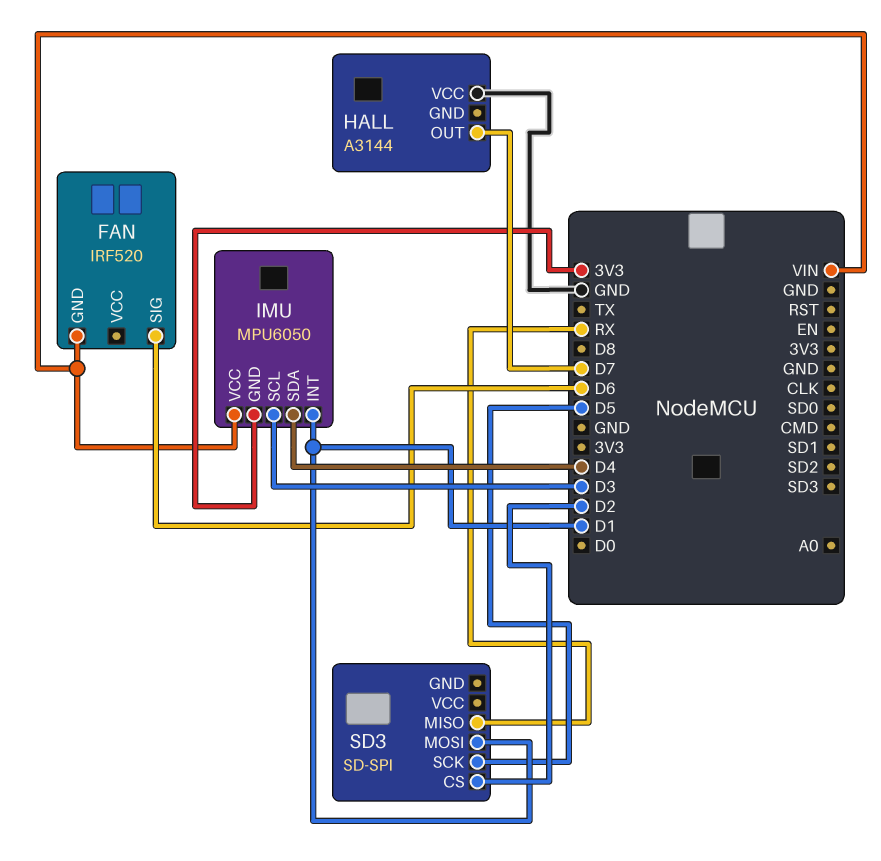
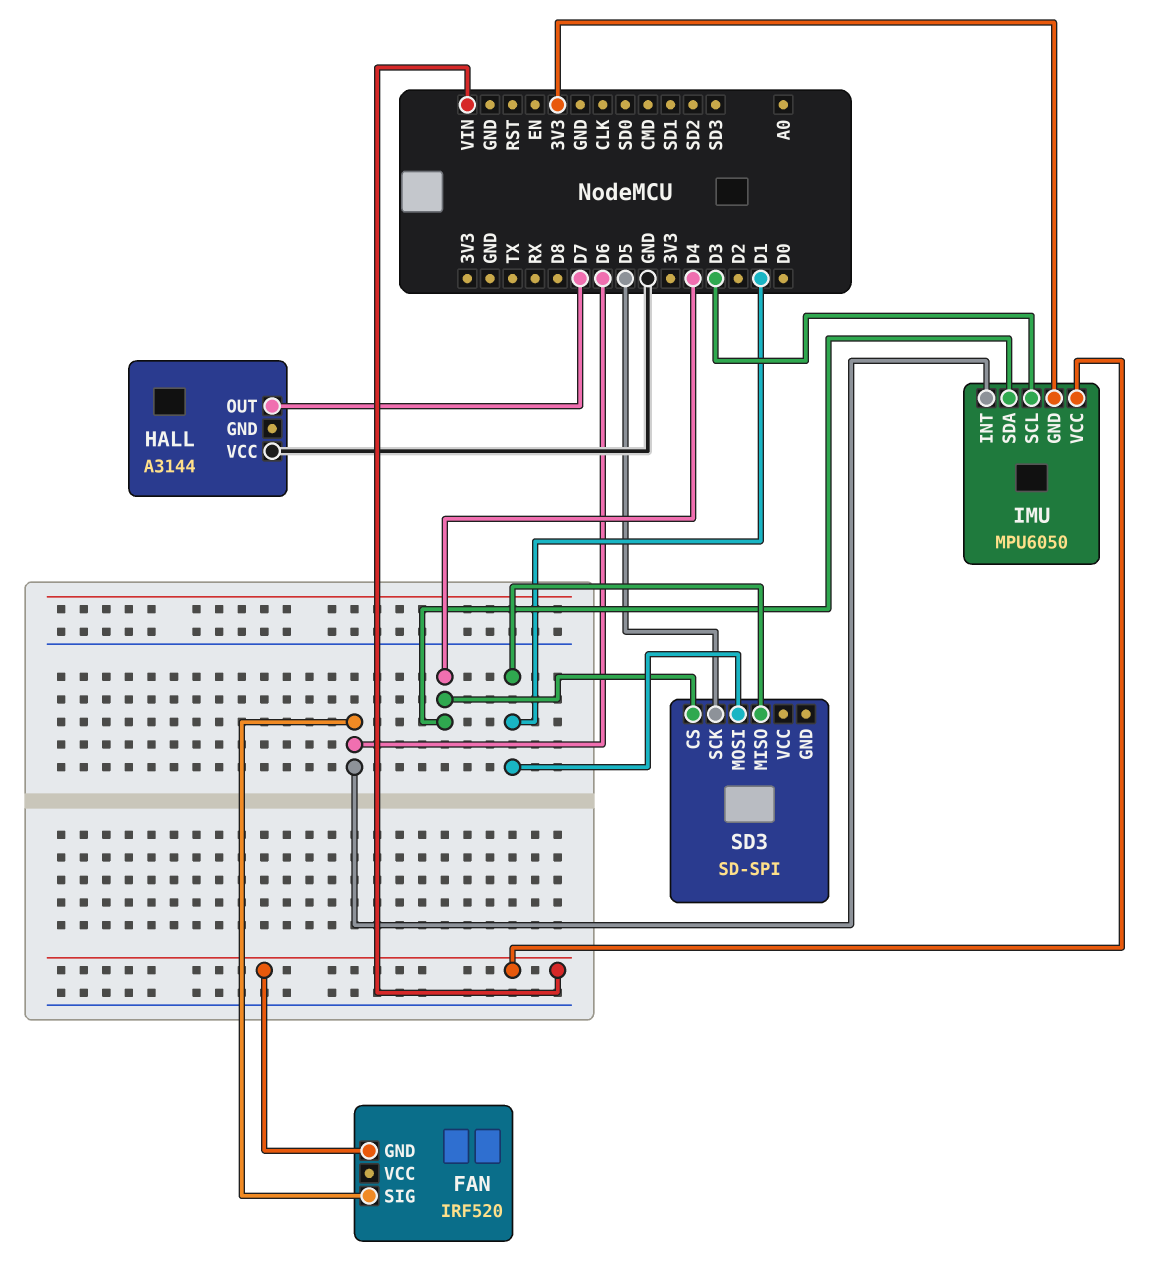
IMU pin INT: D1 -> D6
SD3 pin CS: D2 -> D4
SD3 pin MISO: RX -> D1

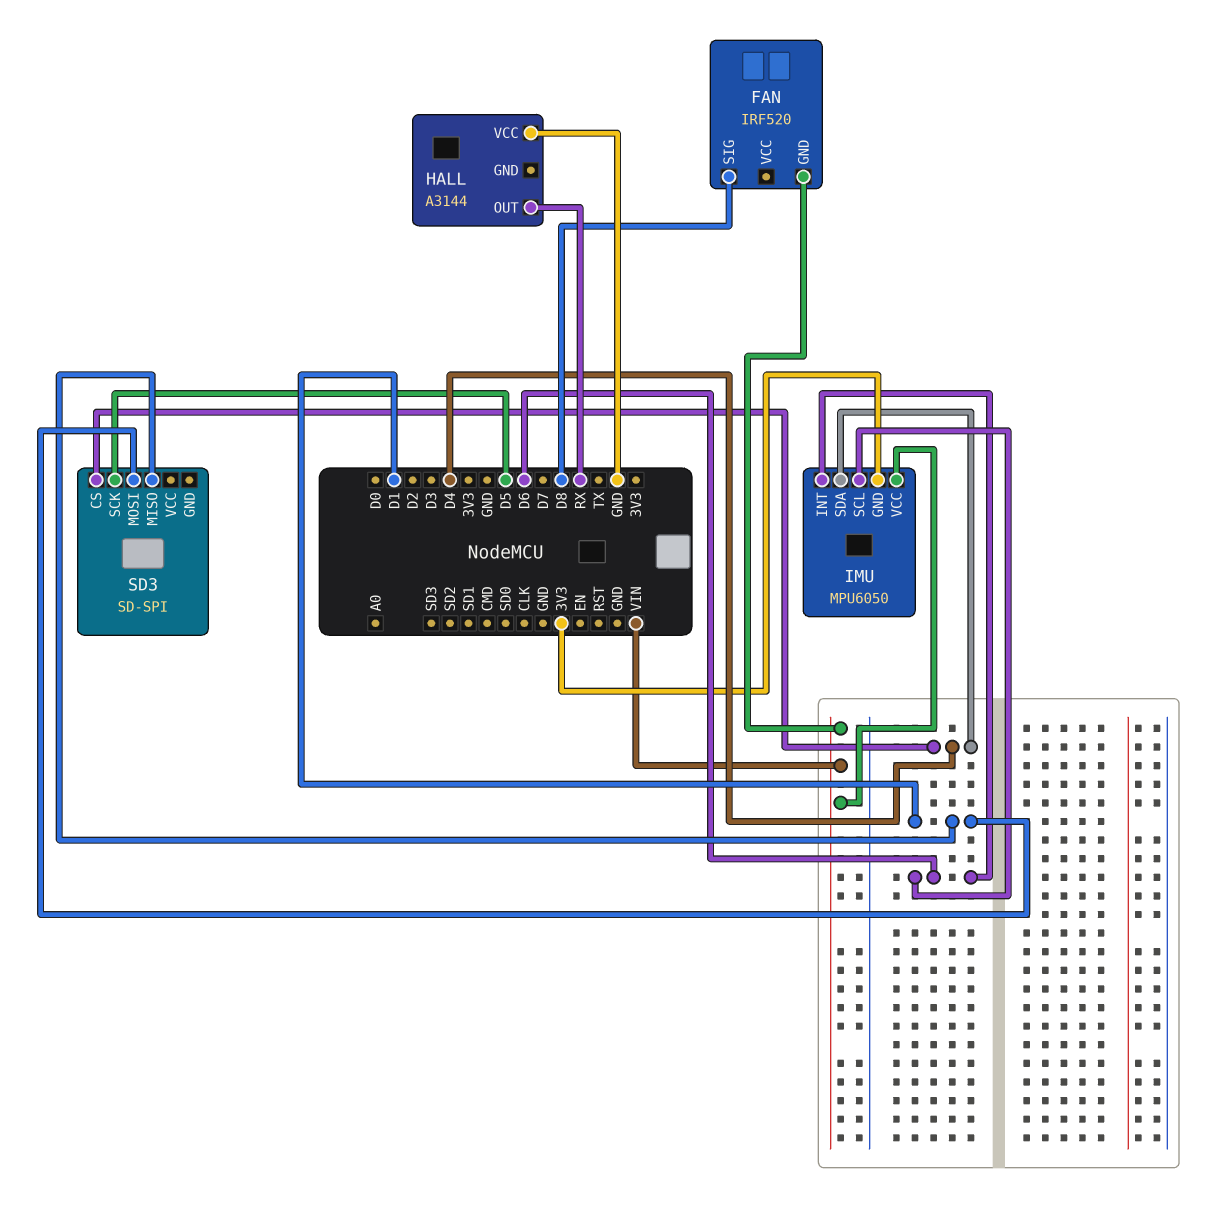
FAN pin SIG: D6 -> D8
HALL pin OUT: D7 -> RX
IMU pin SCL: D3 -> D6

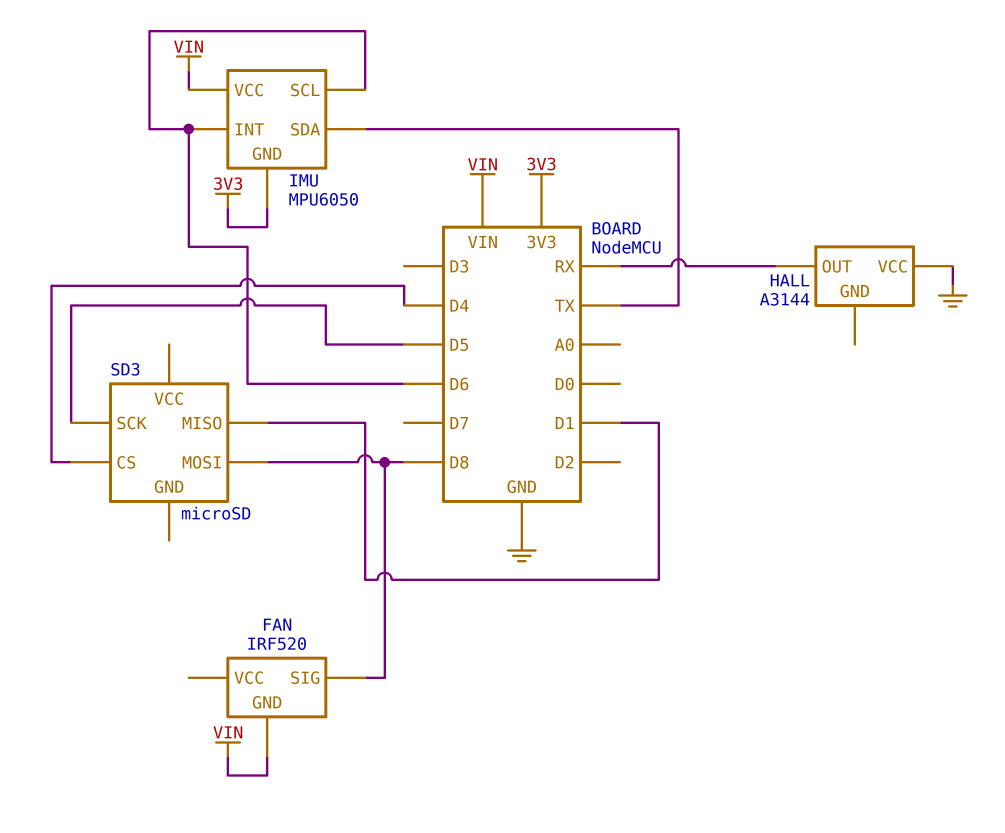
IMU pin SDA: D4 -> TX
SD3: SD-SPI -> microSD
SD3 pin MOSI: D1 -> D8

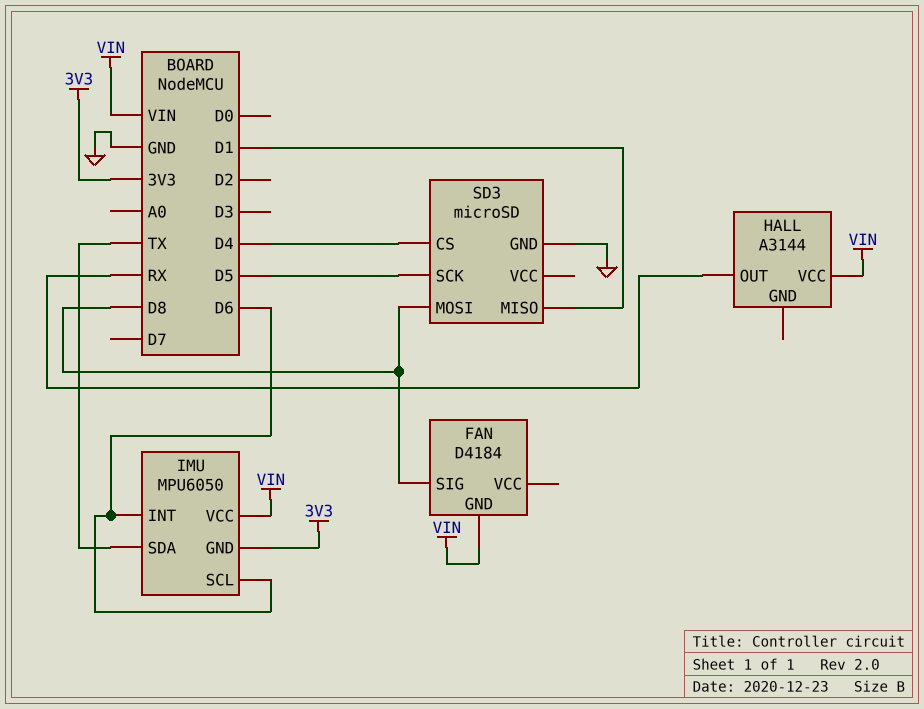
FAN: IRF520 -> D4184
HALL pin VCC: GND -> VIN
SD3 pin GND: none -> GND

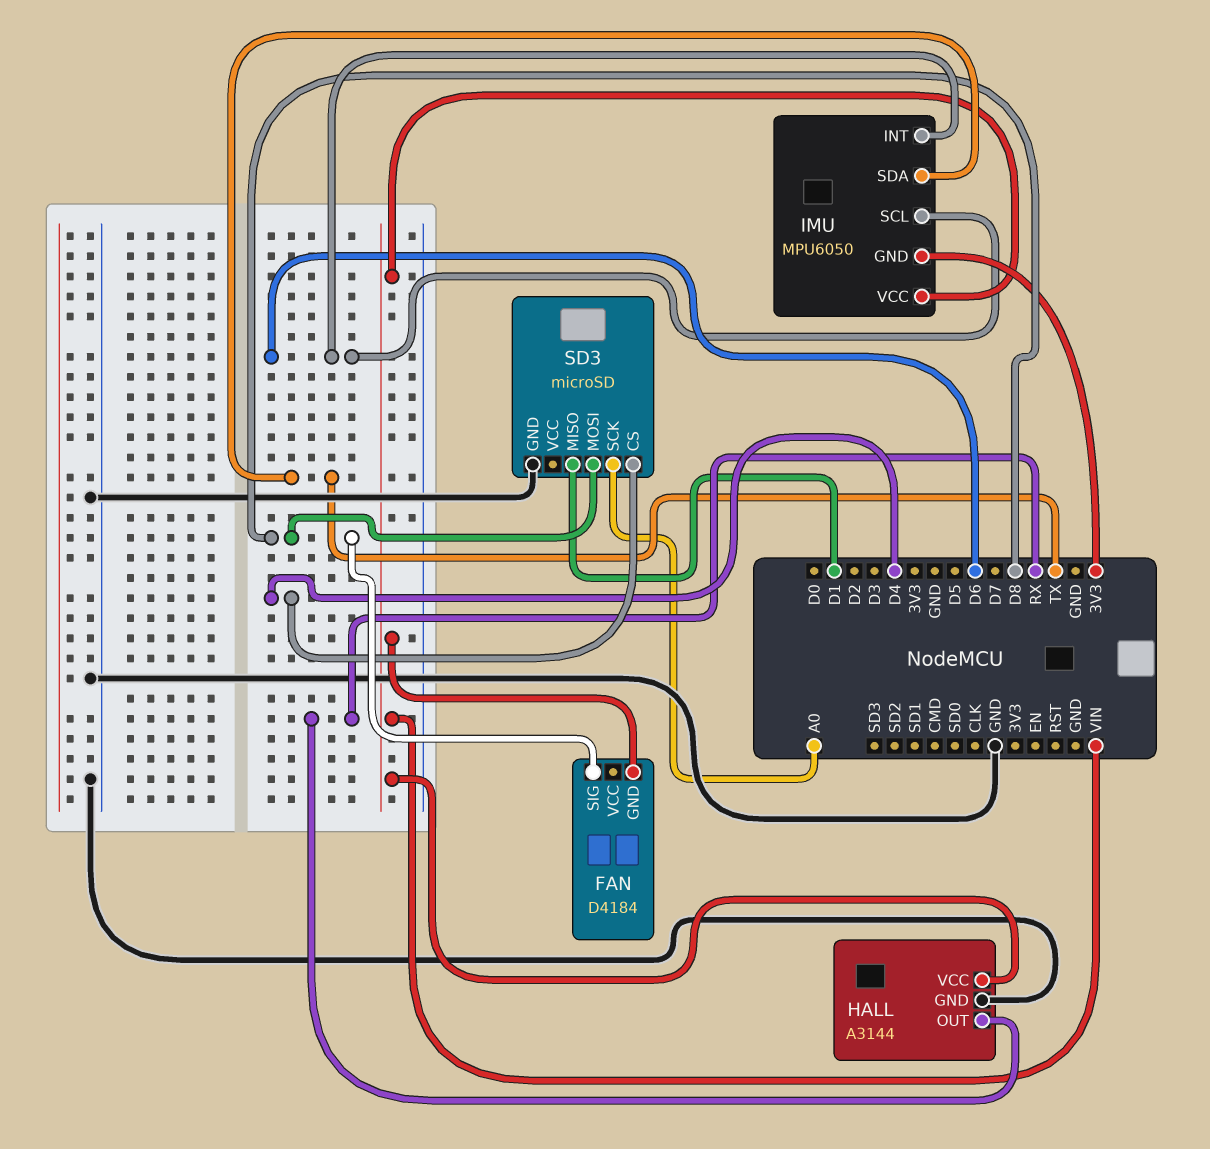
HALL pin GND: none -> GND
SD3 pin SCK: D5 -> A0

